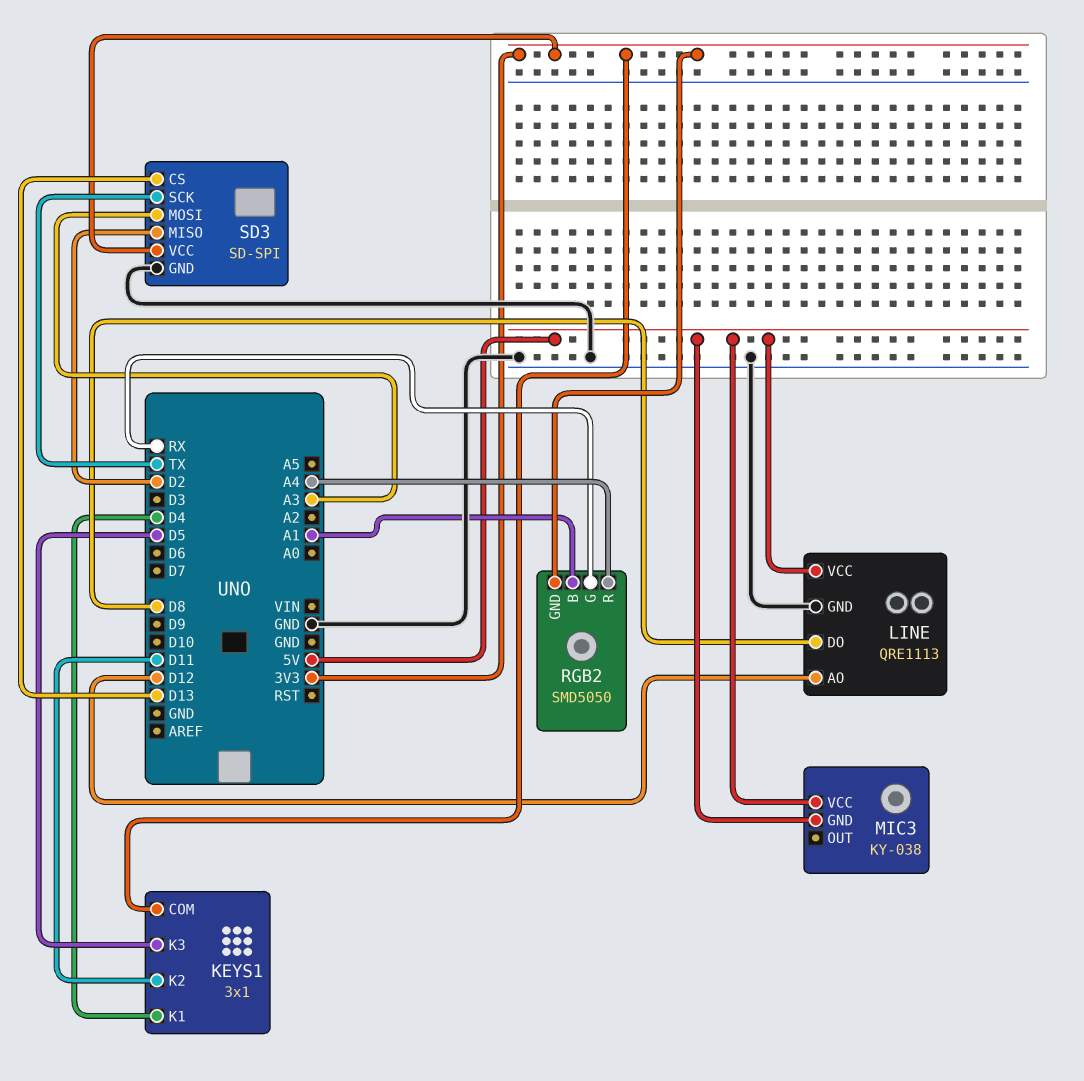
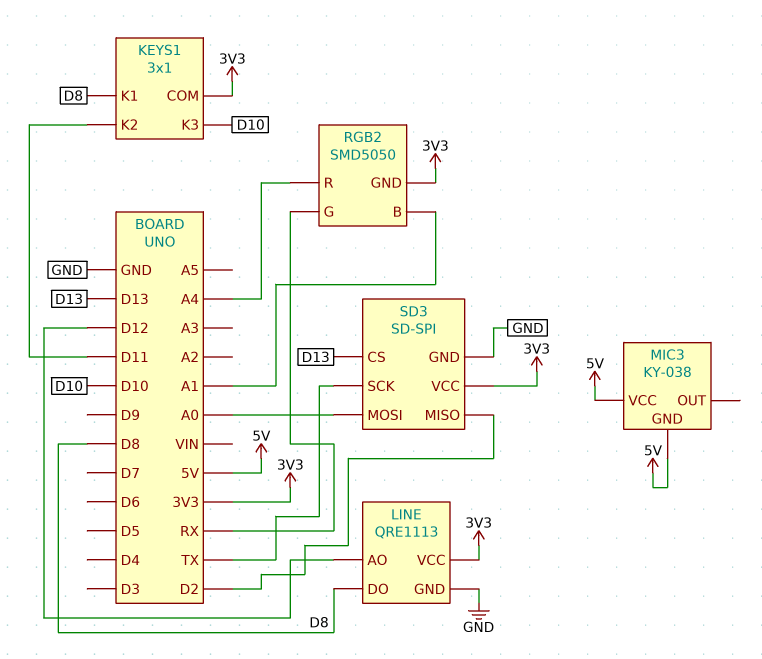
KEYS1 pin K1: D4 -> D8
KEYS1 pin K3: D5 -> D10
LINE pin VCC: 5V -> 3V3
SD3 pin MOSI: A3 -> A0

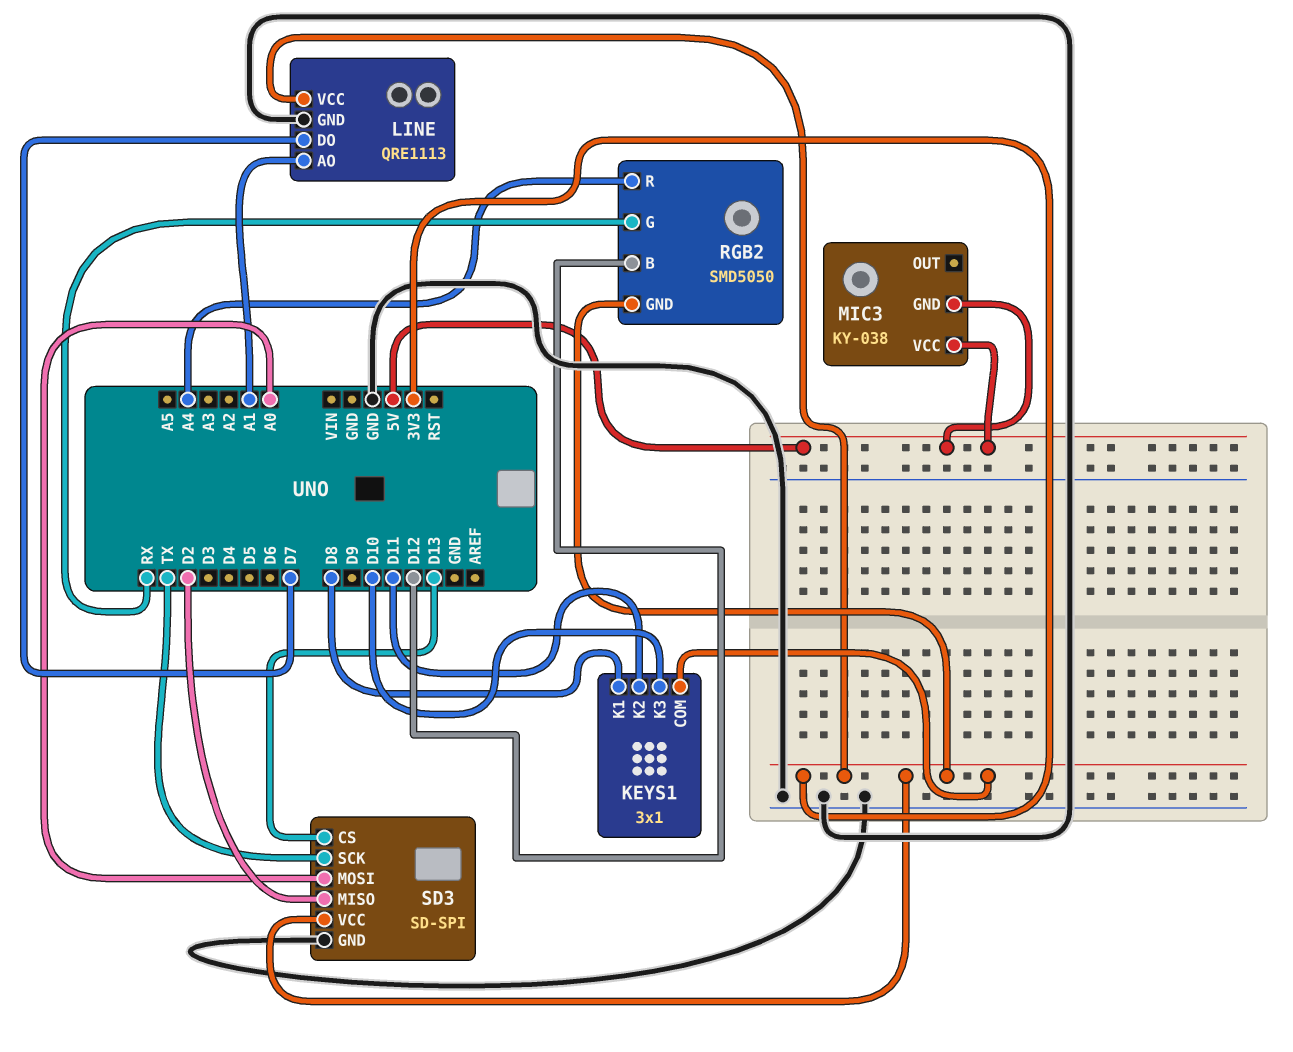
LINE pin AO: D12 -> A1
LINE pin DO: D8 -> D7
RGB2 pin B: A1 -> D12

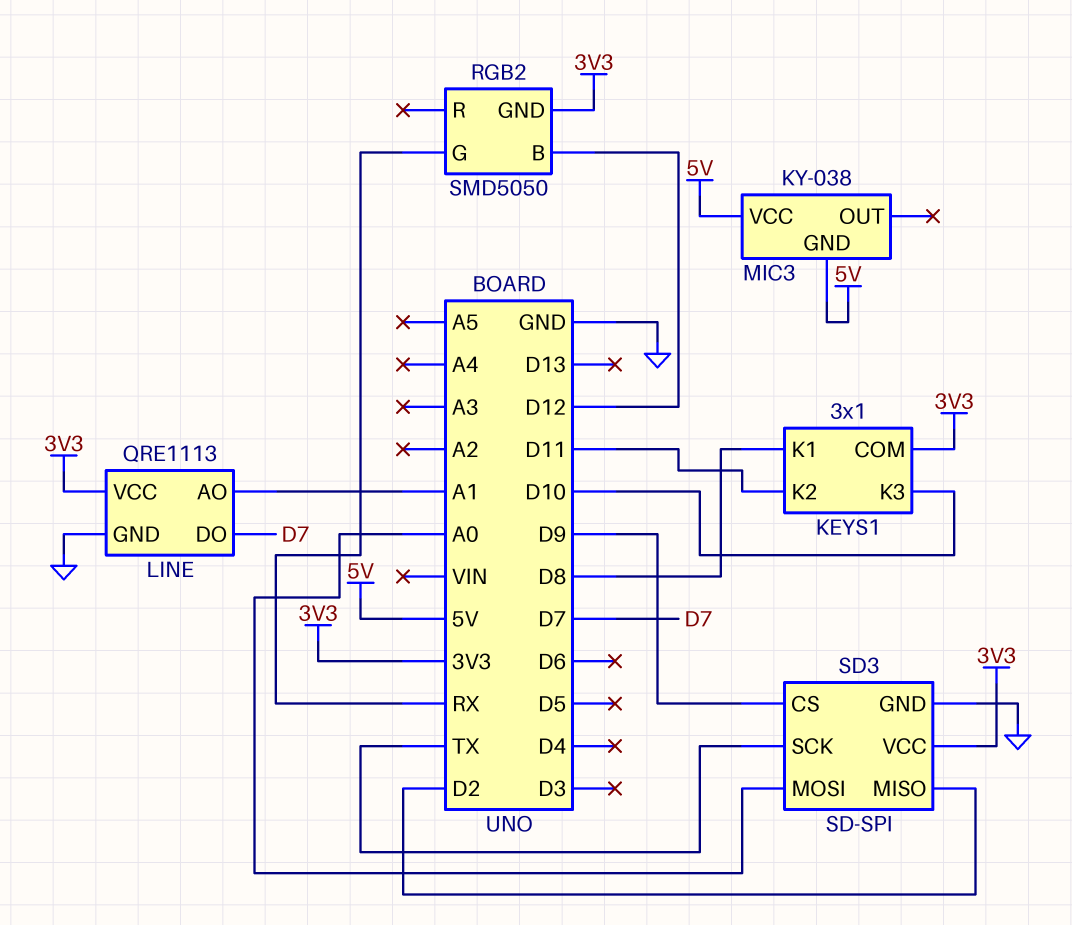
RGB2 pin R: A4 -> none
SD3 pin CS: D13 -> D9

